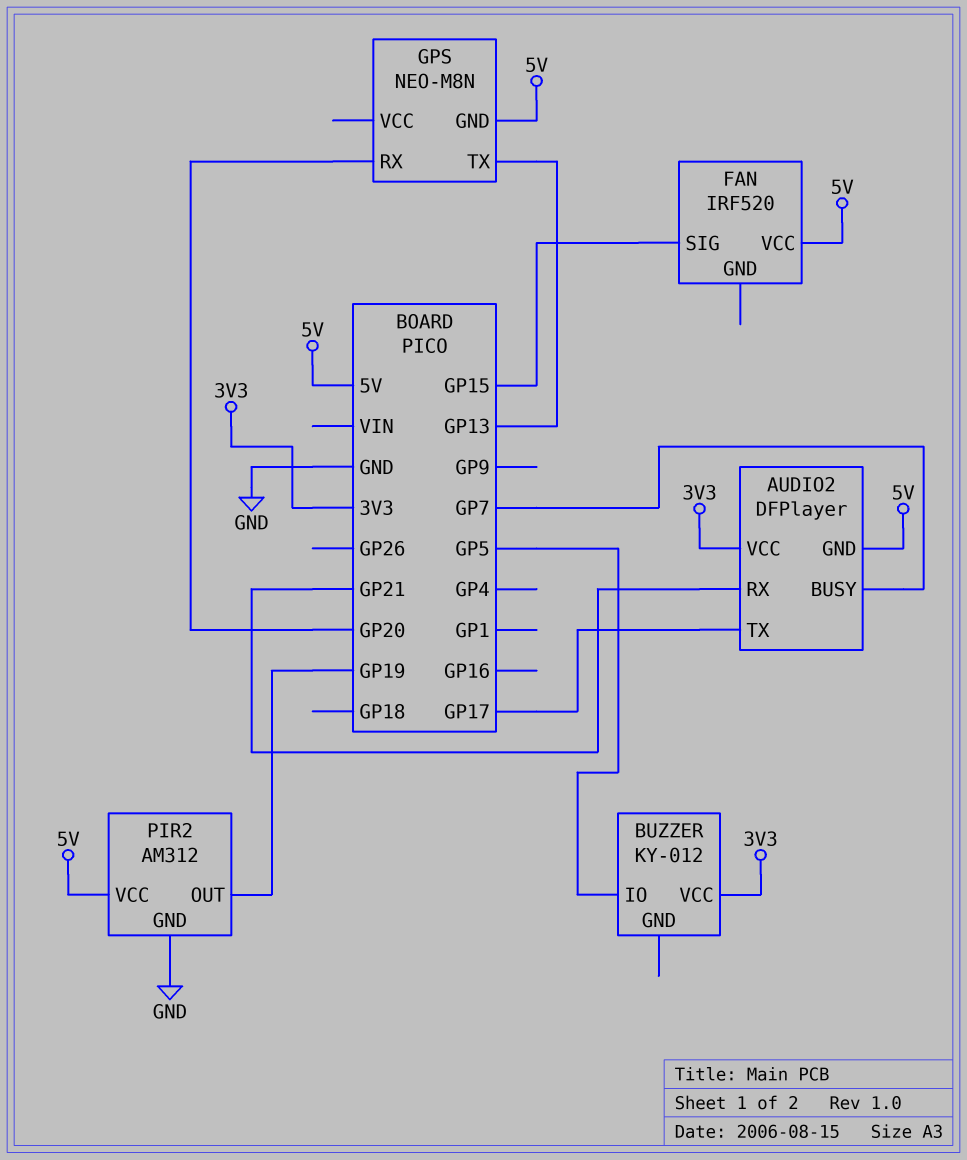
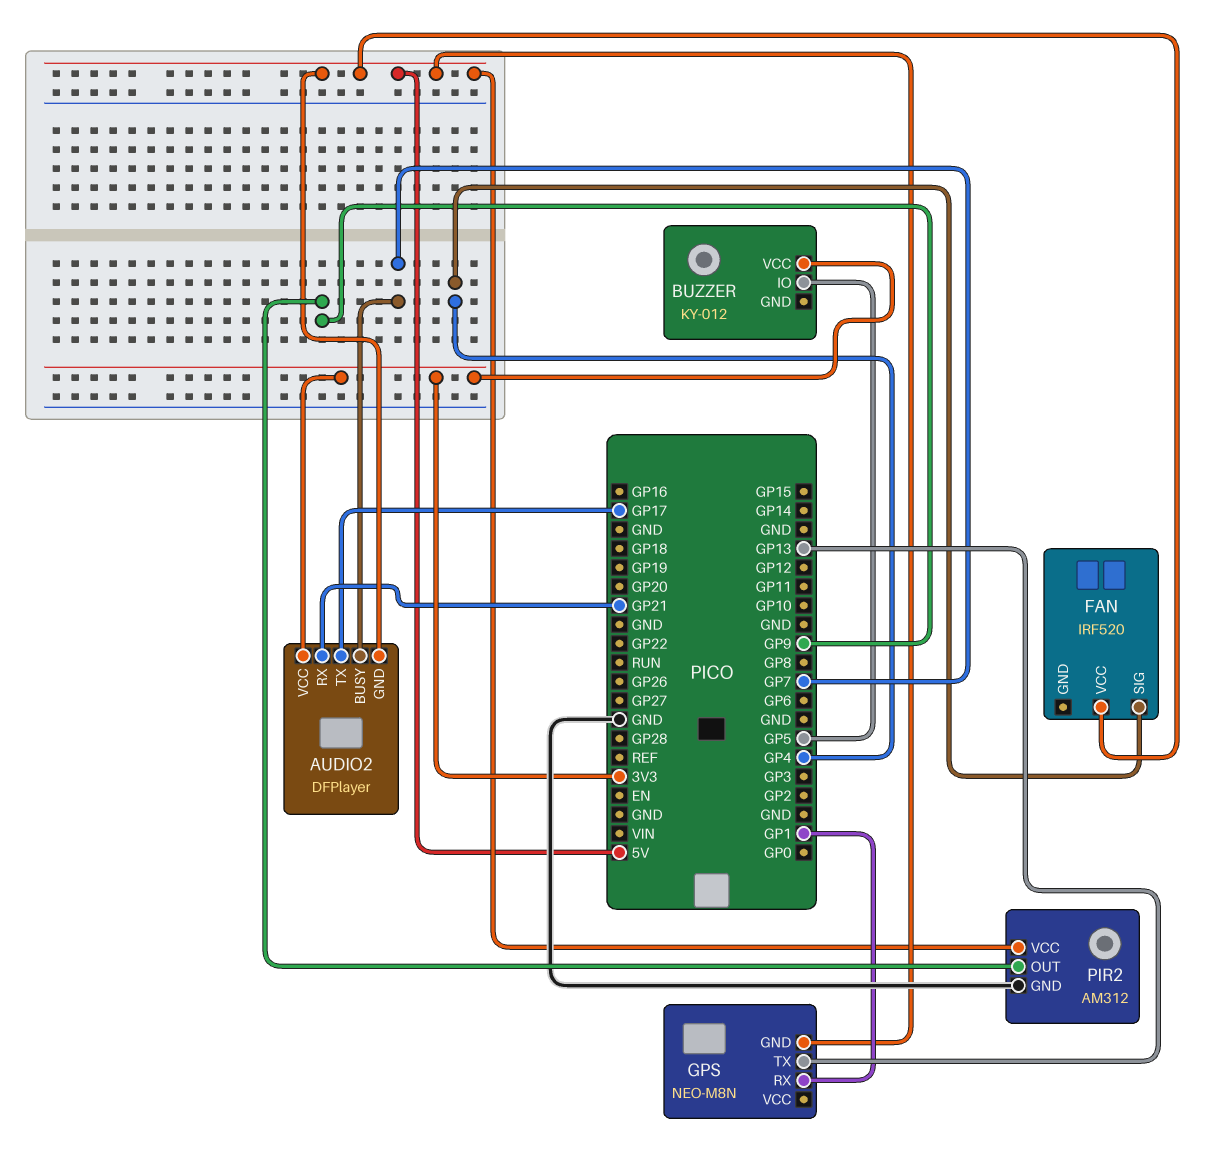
FAN pin SIG: GP15 -> GP4
GPS pin RX: GP20 -> GP1
PIR2 pin OUT: GP19 -> GP9

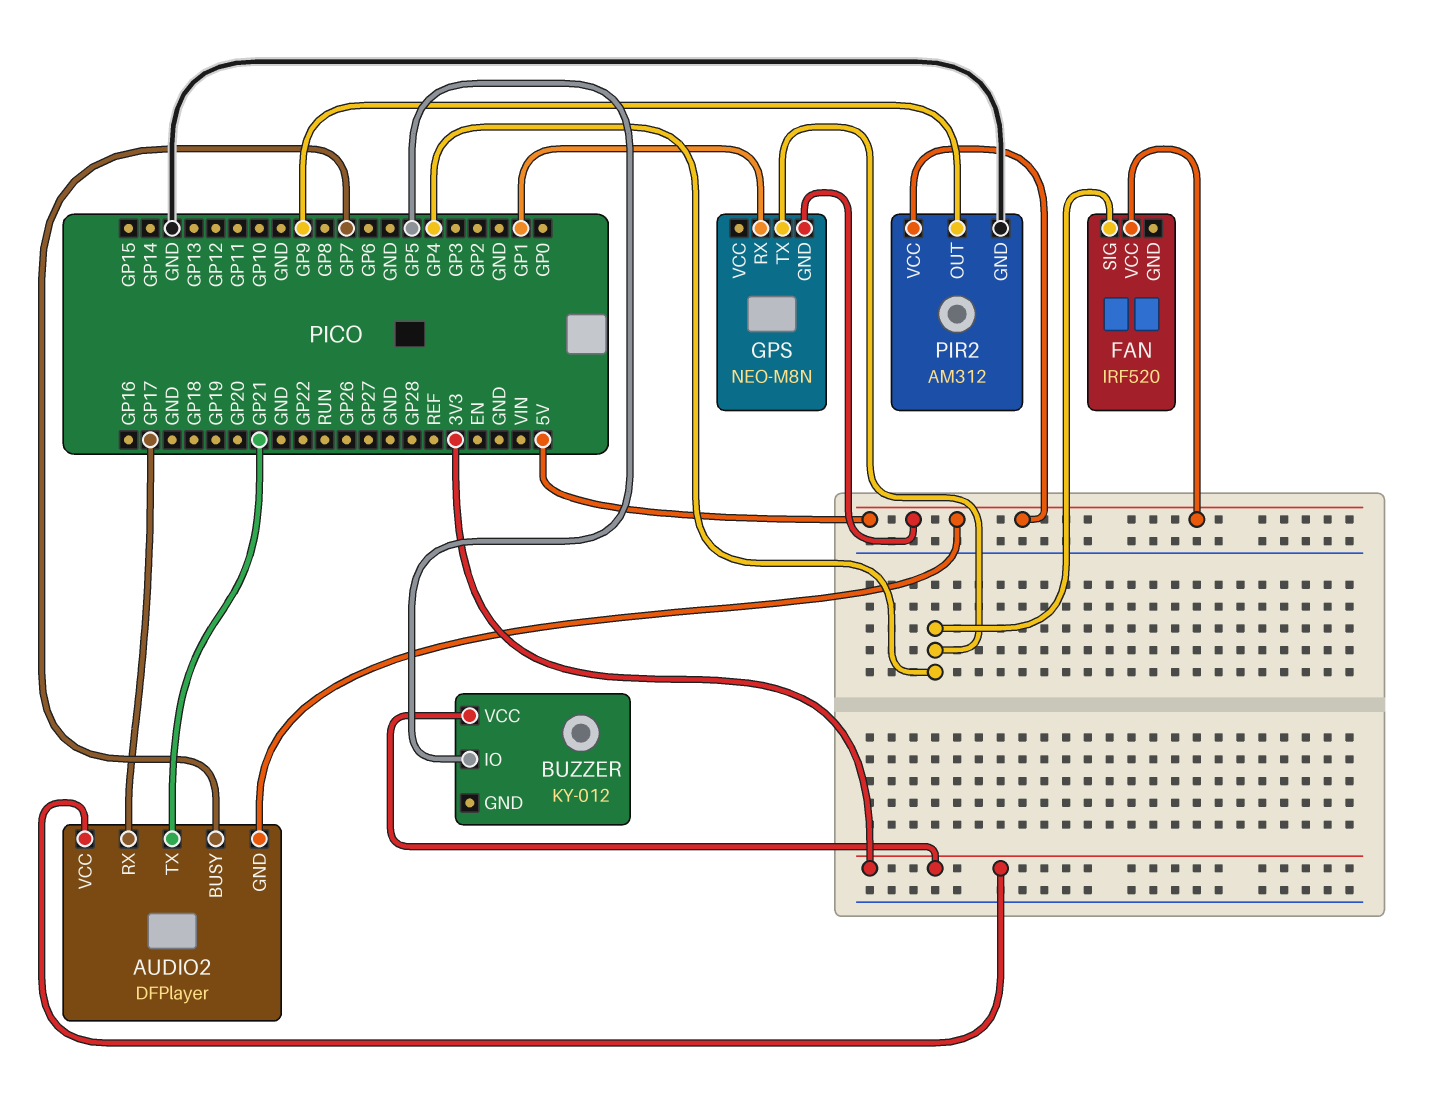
AUDIO2 pin RX: GP21 -> GP17
AUDIO2 pin TX: GP17 -> GP21
GPS pin TX: GP13 -> GP4

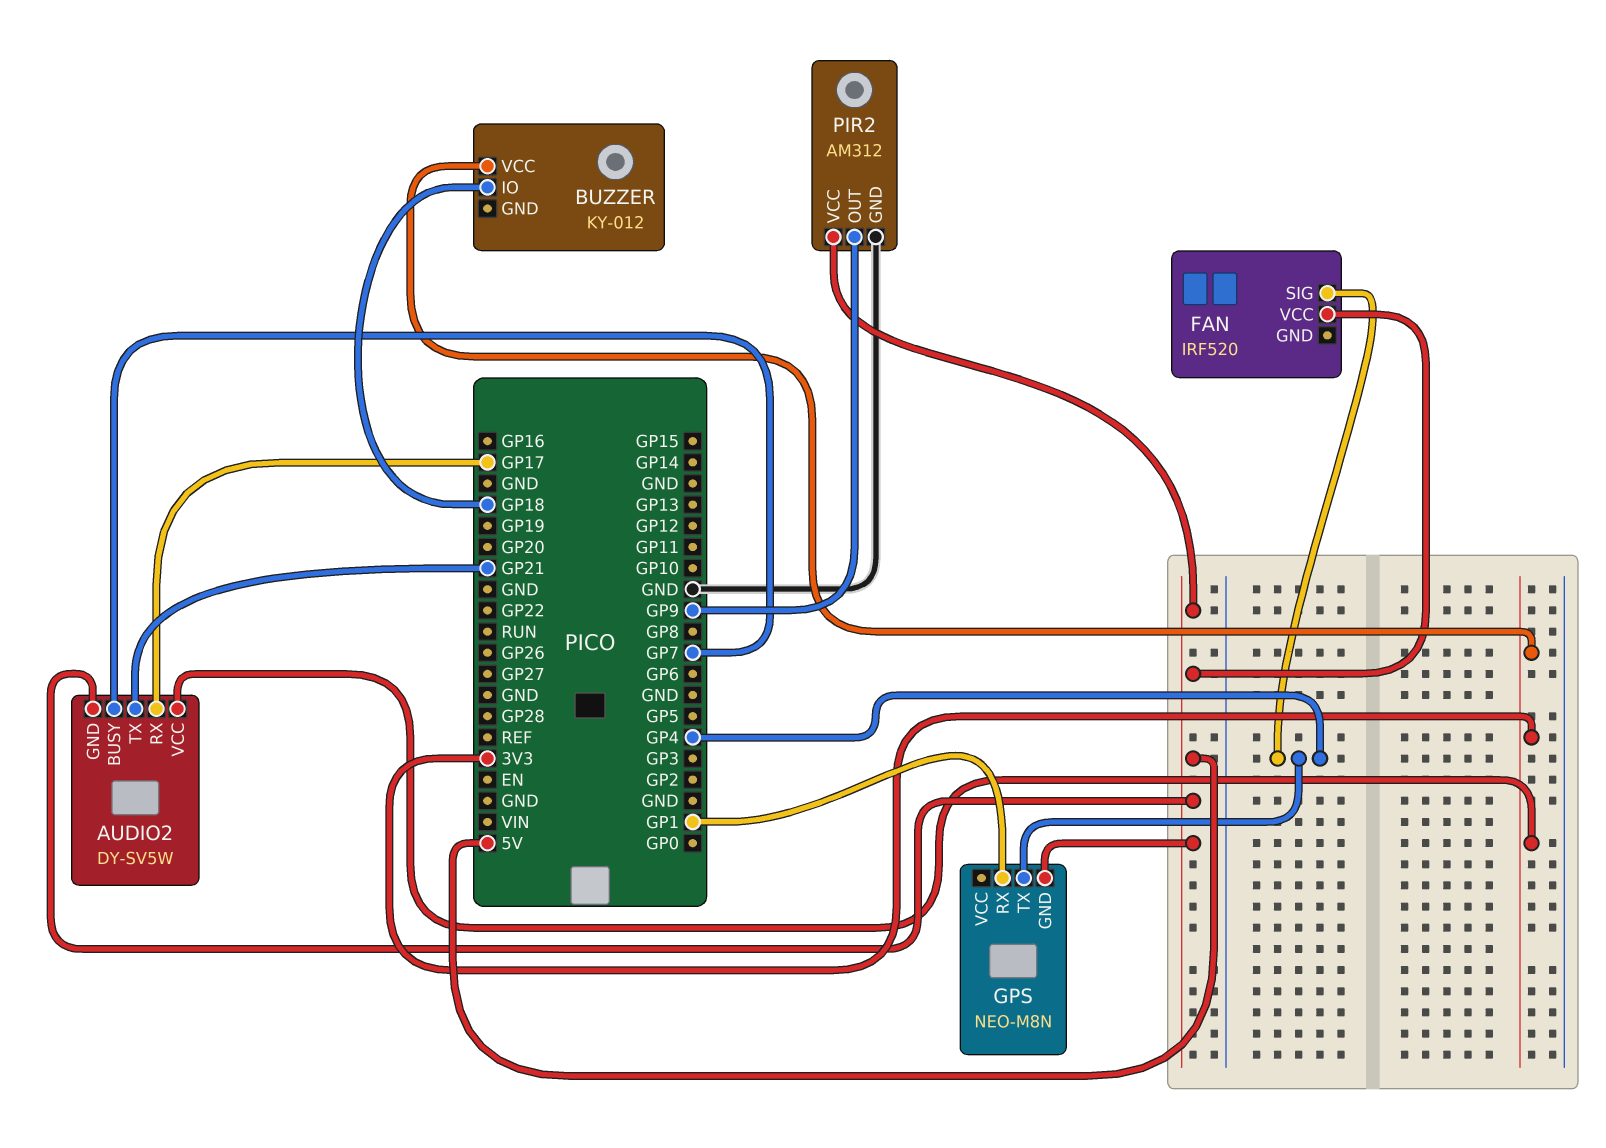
AUDIO2: DFPlayer -> DY-SV5W
BUZZER pin IO: GP5 -> GP18

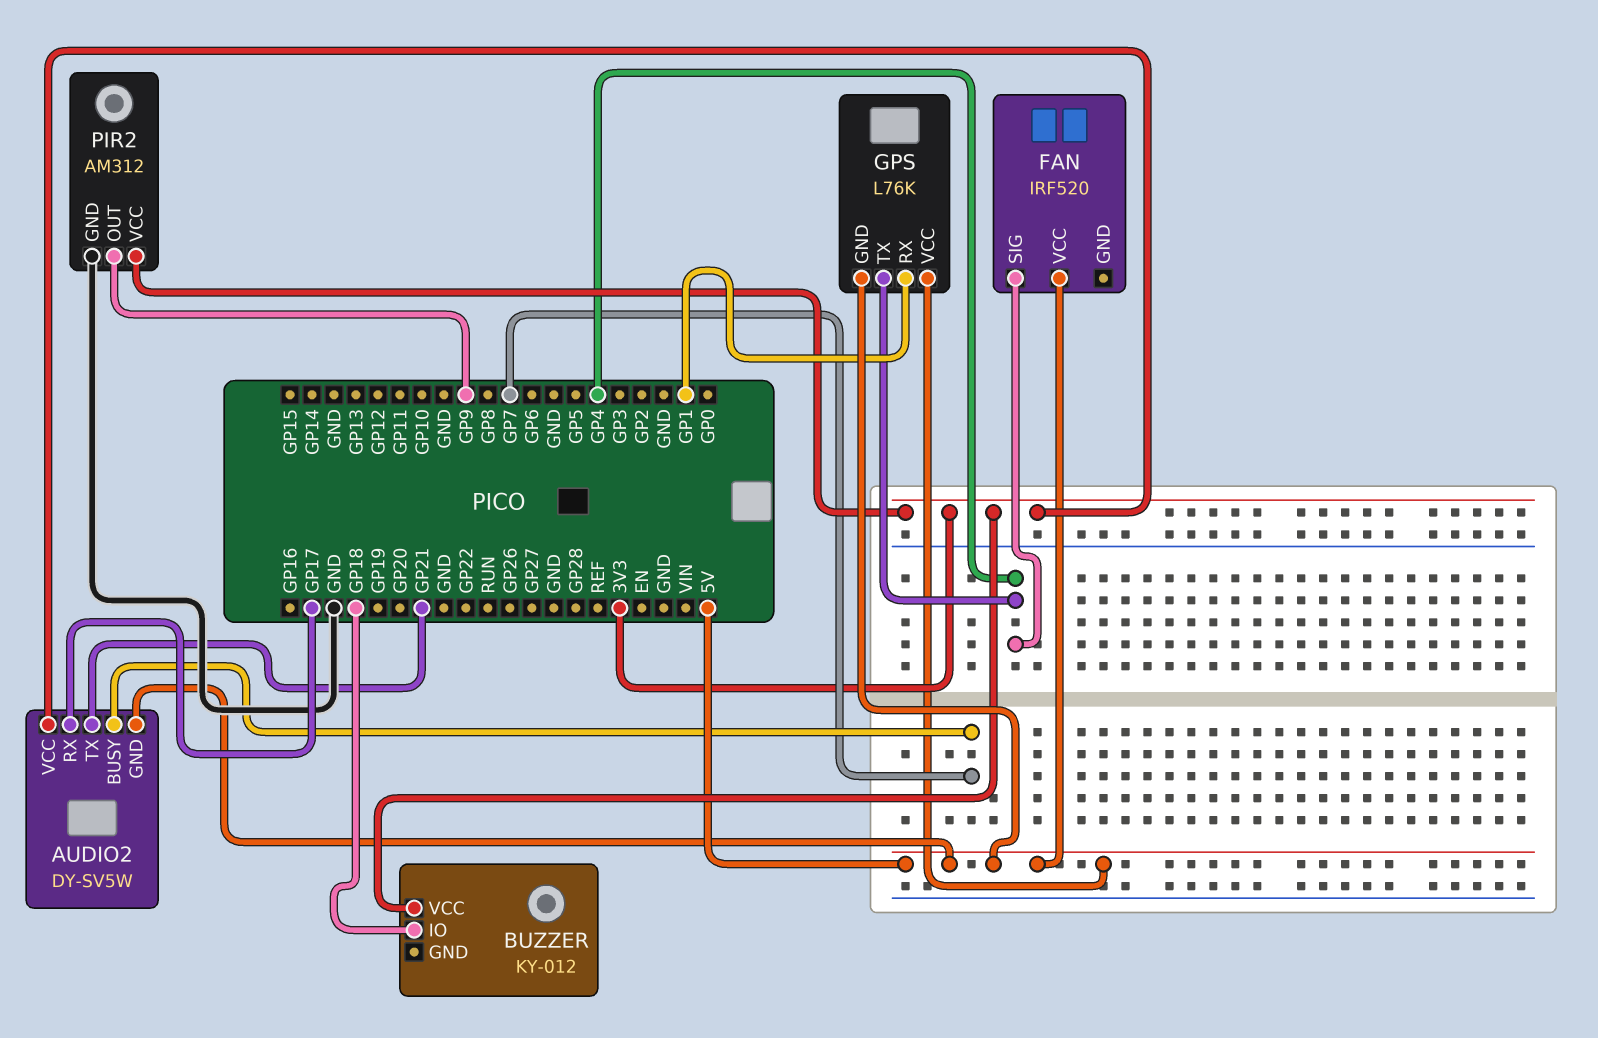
GPS: NEO-M8N -> L76K
GPS pin VCC: none -> 5V
PIR2 pin VCC: 5V -> 3V3

